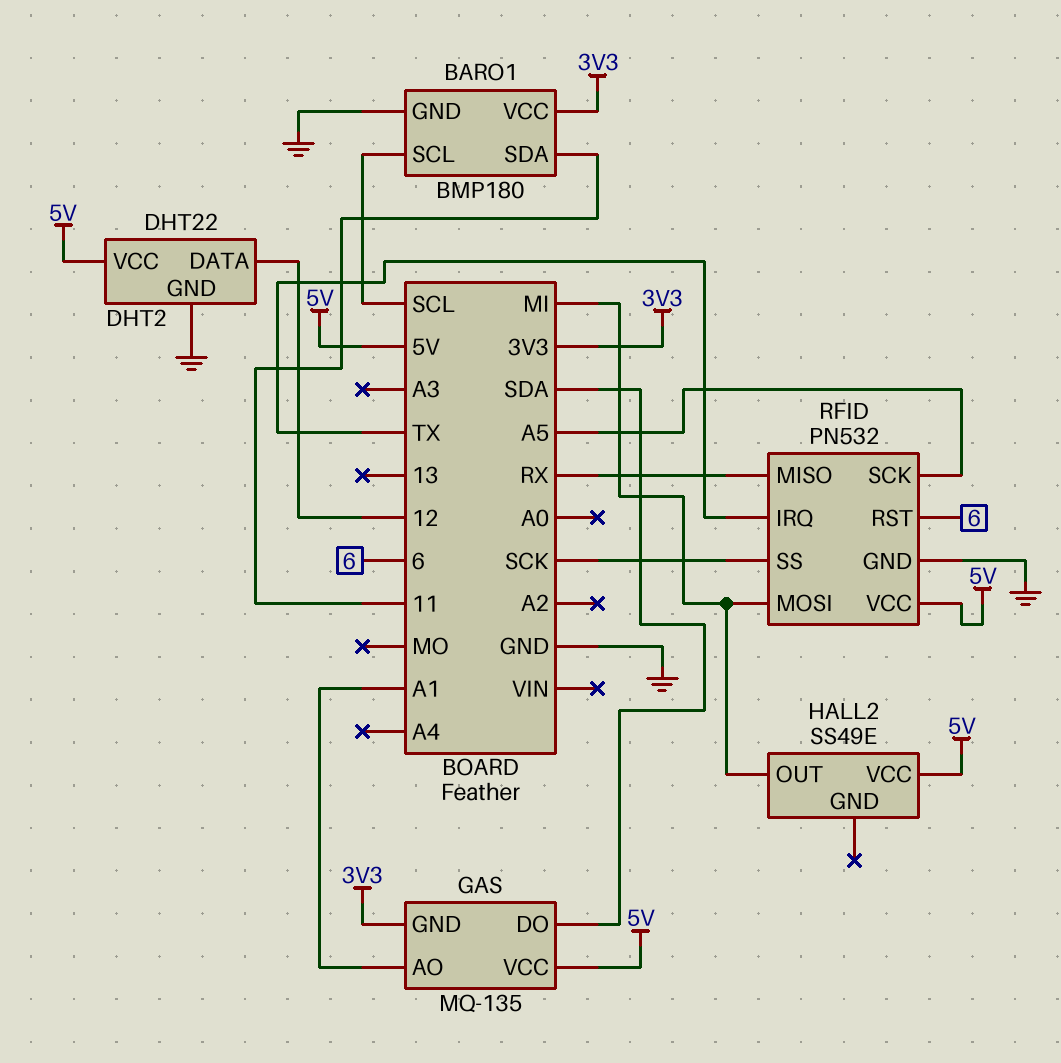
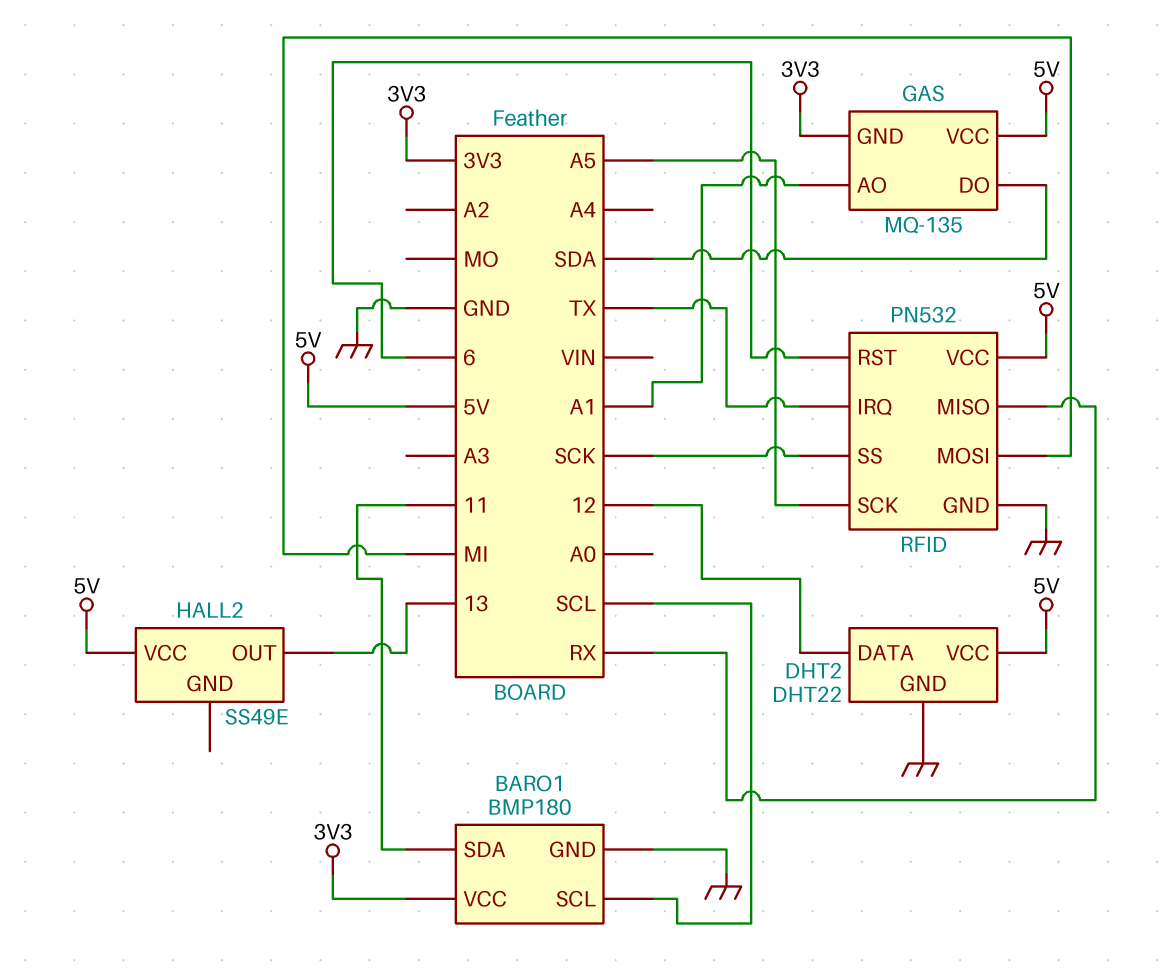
HALL2 pin OUT: MI -> 13

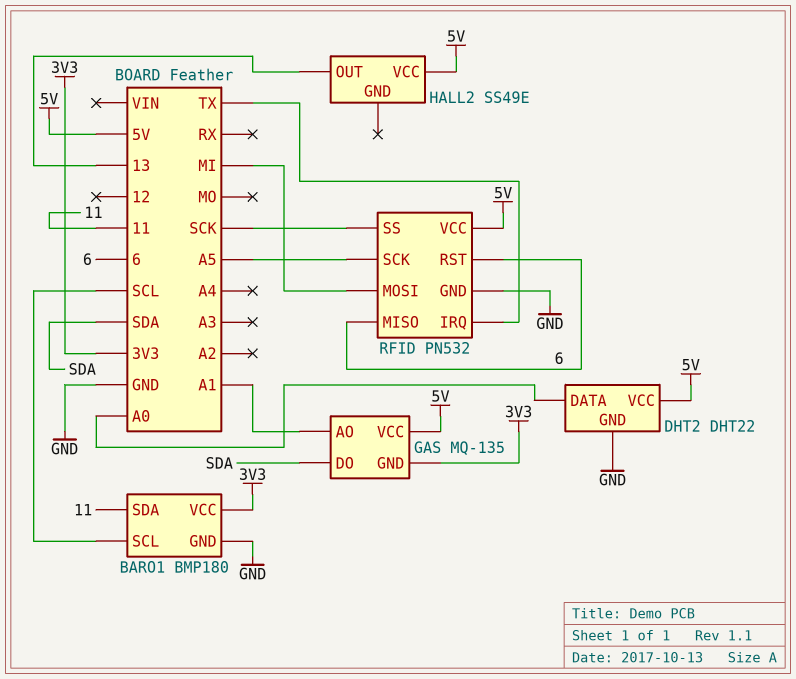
DHT2 pin DATA: 12 -> A0
RFID pin MISO: RX -> 6

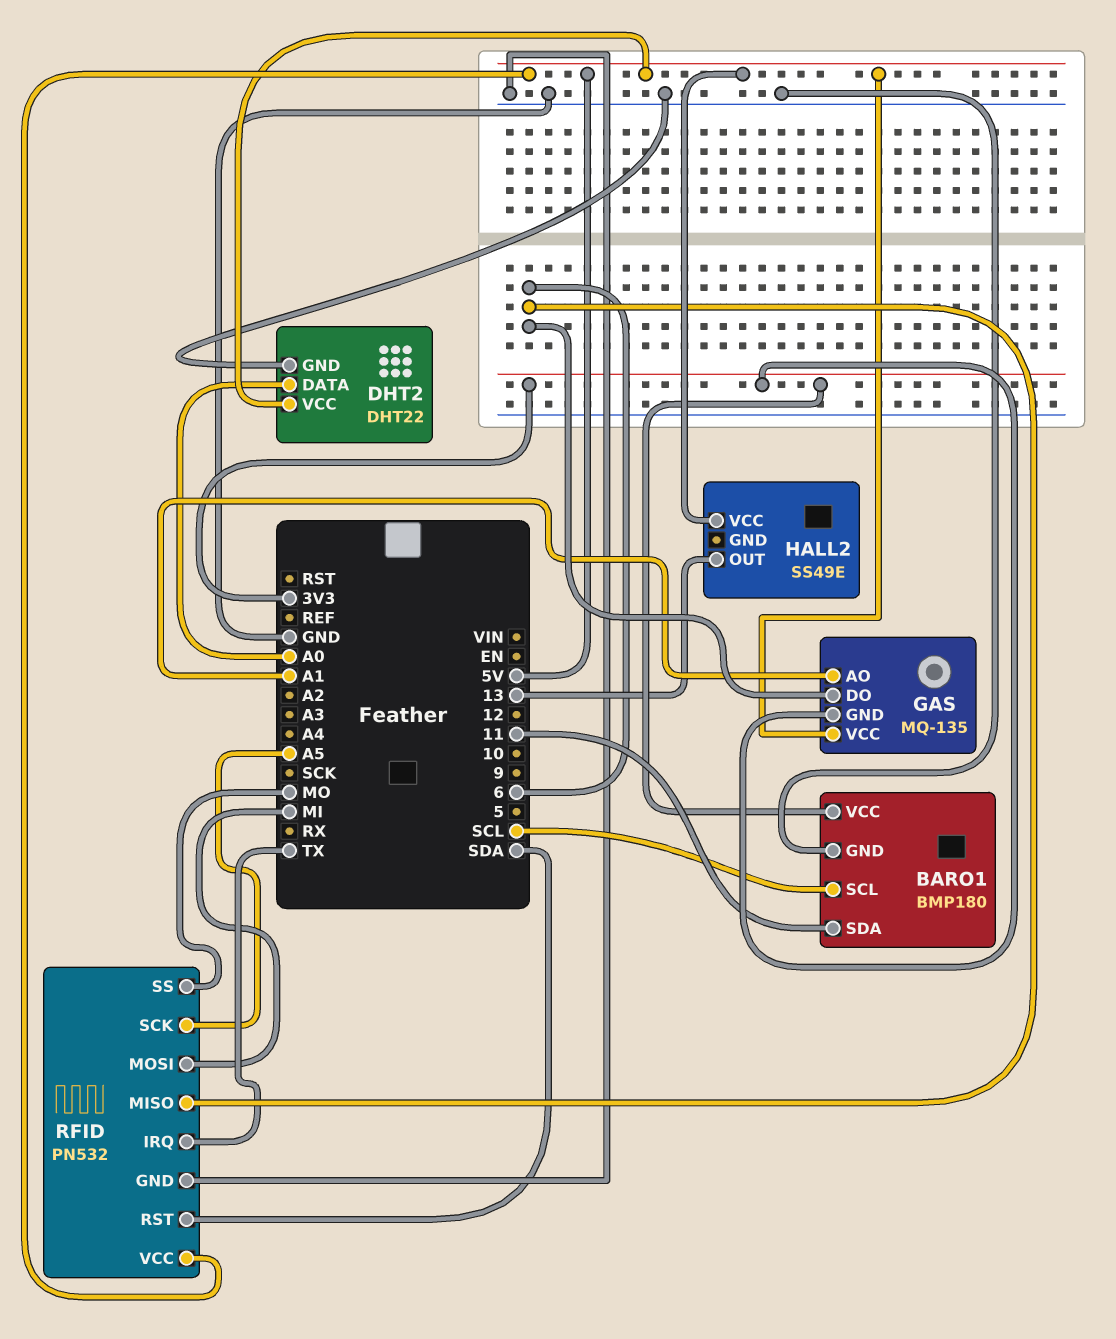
GAS pin DO: SDA -> 6
RFID pin RST: 6 -> SDA
RFID pin SS: SCK -> MO

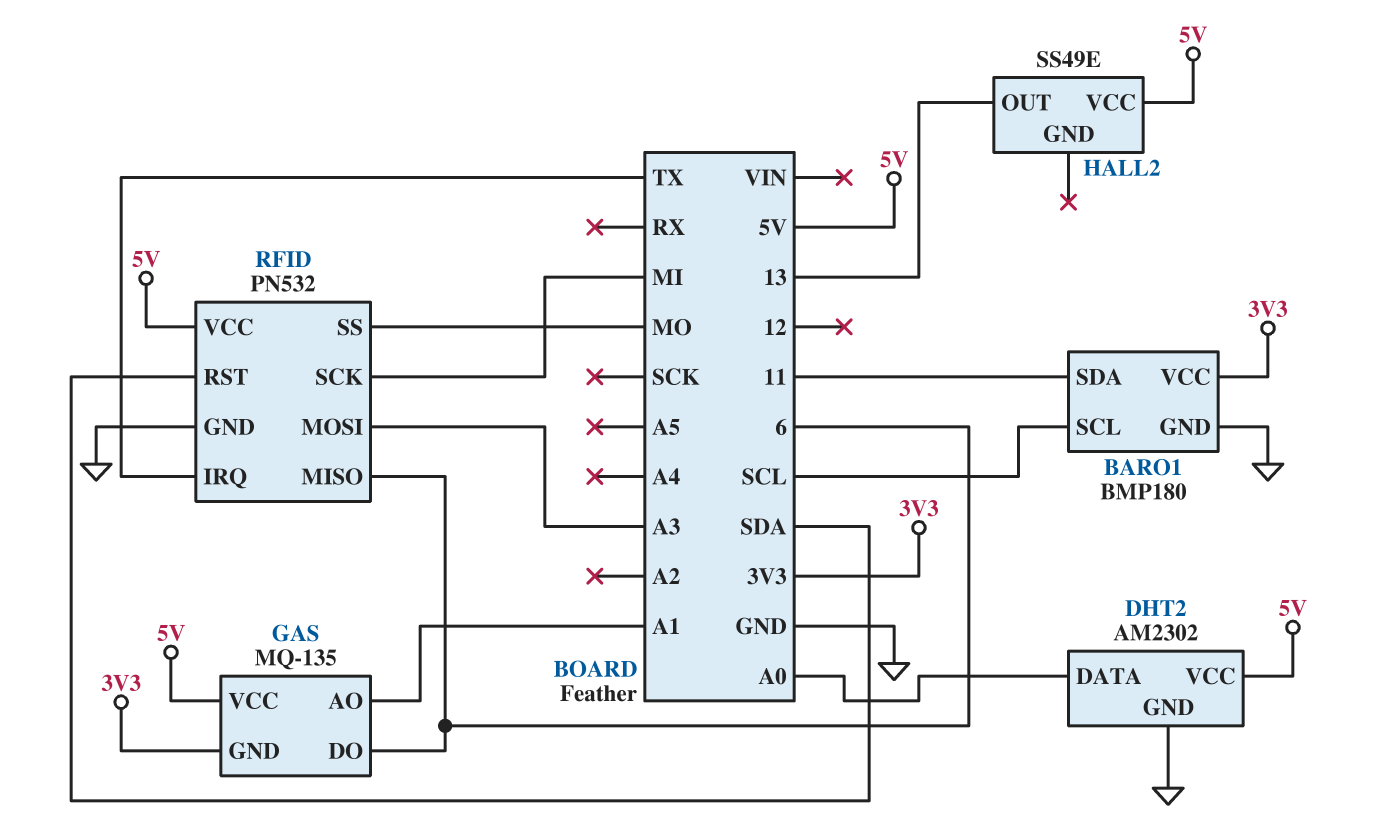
DHT2: DHT22 -> AM2302
RFID pin MOSI: MI -> A3
RFID pin SCK: A5 -> MI

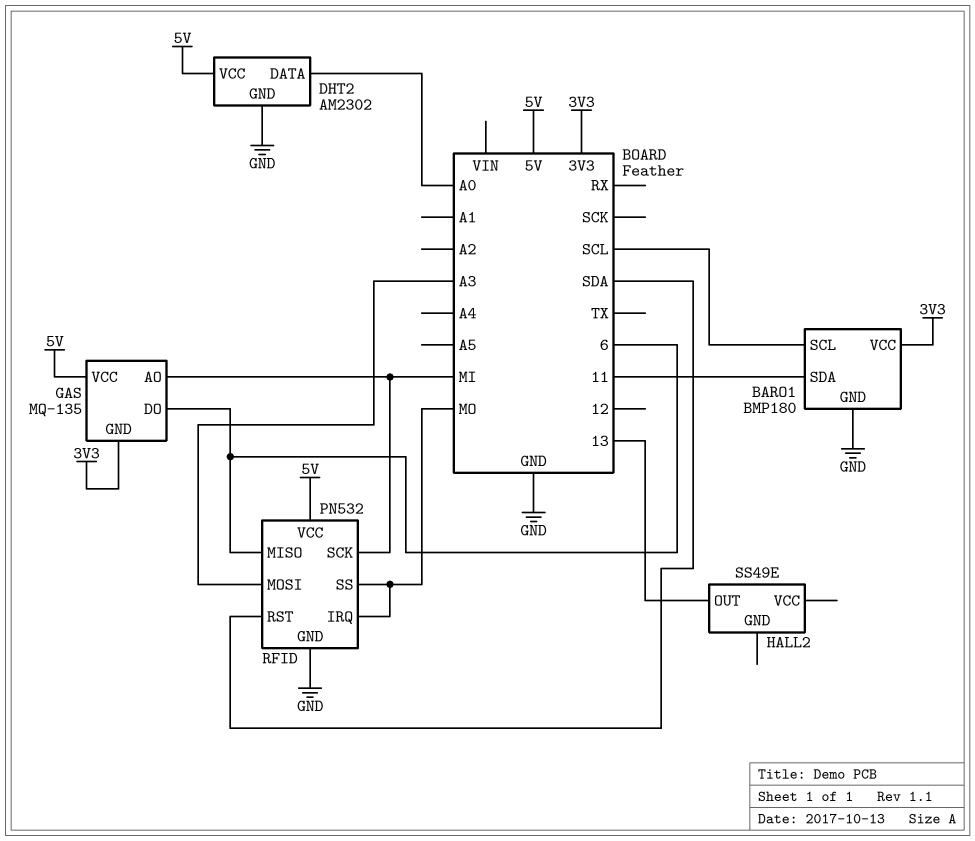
GAS pin AO: A1 -> MI
HALL2 pin VCC: 5V -> none
RFID pin IRQ: TX -> MO

